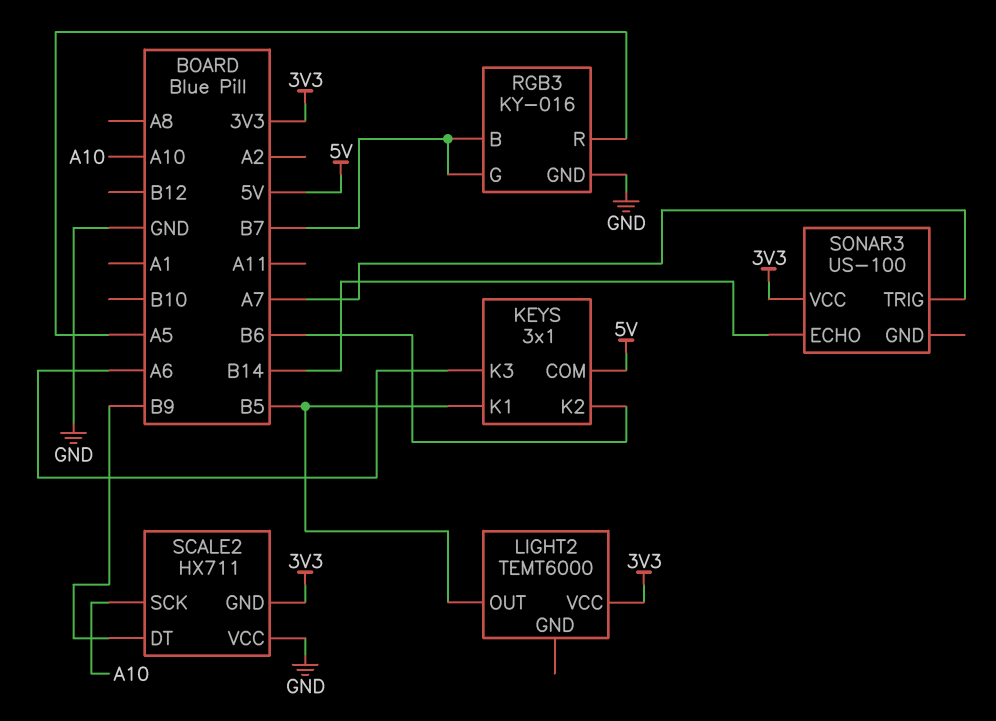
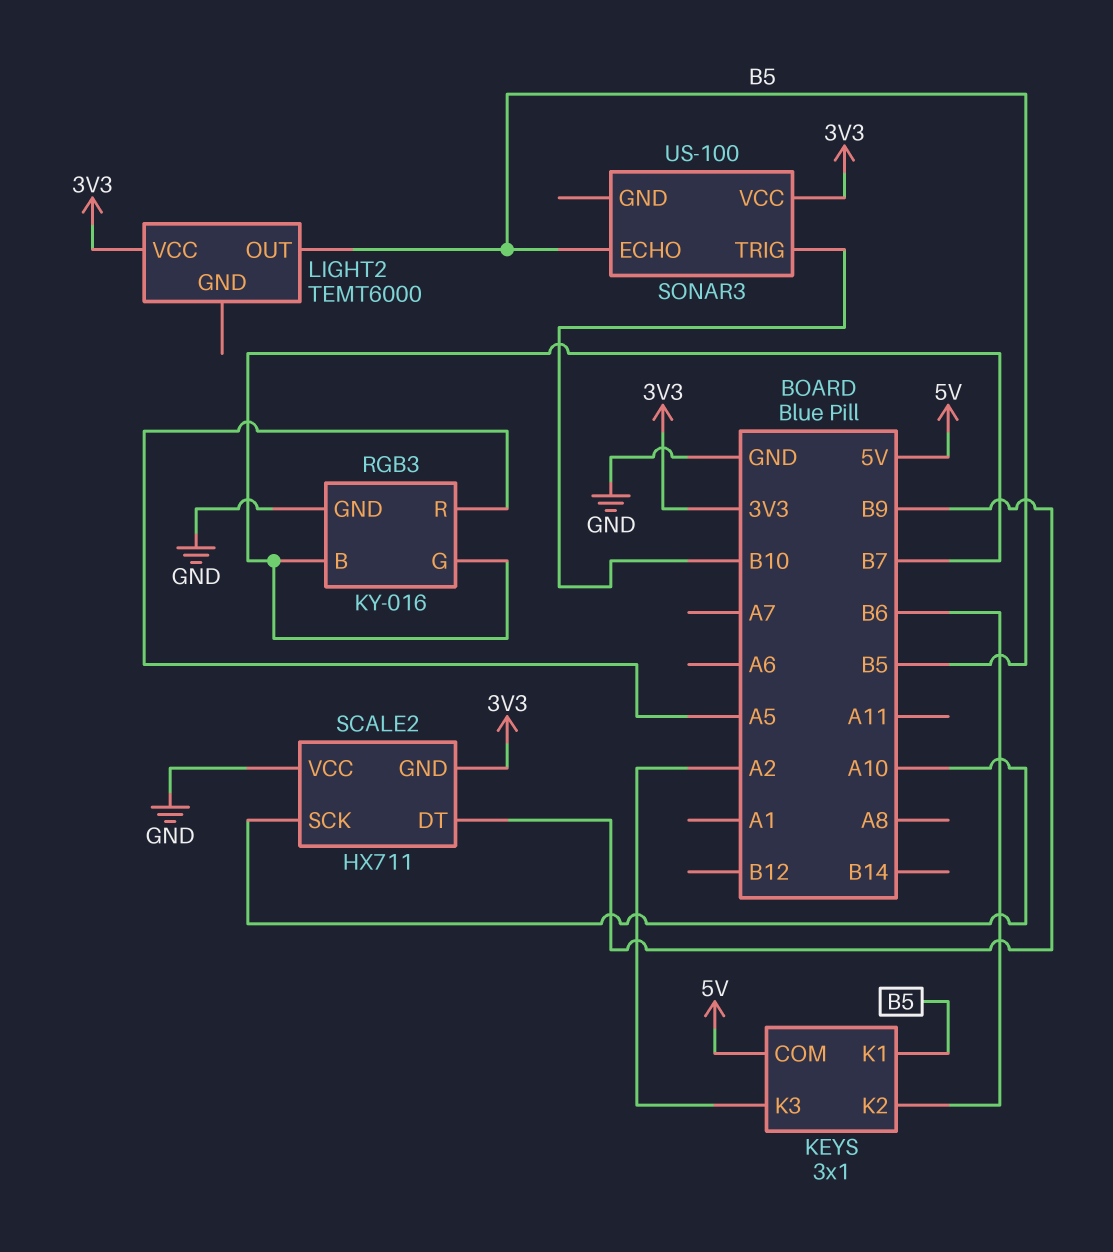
KEYS pin K3: A6 -> A2
SONAR3 pin ECHO: B14 -> B5
SONAR3 pin TRIG: A7 -> B10

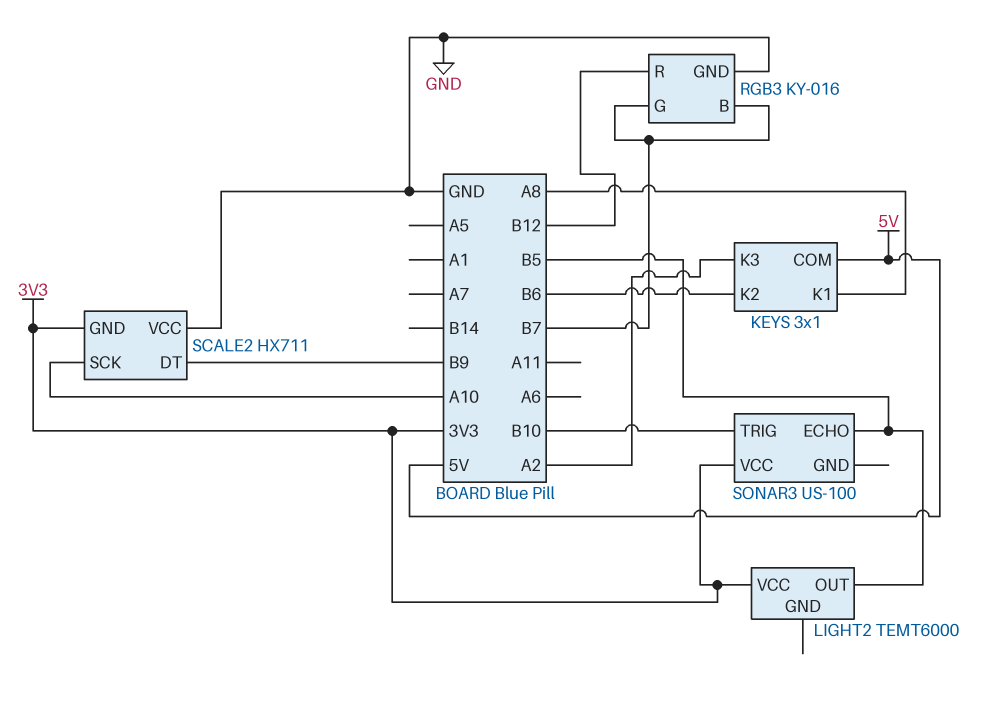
KEYS pin K1: B5 -> A8
RGB3 pin R: A5 -> B12

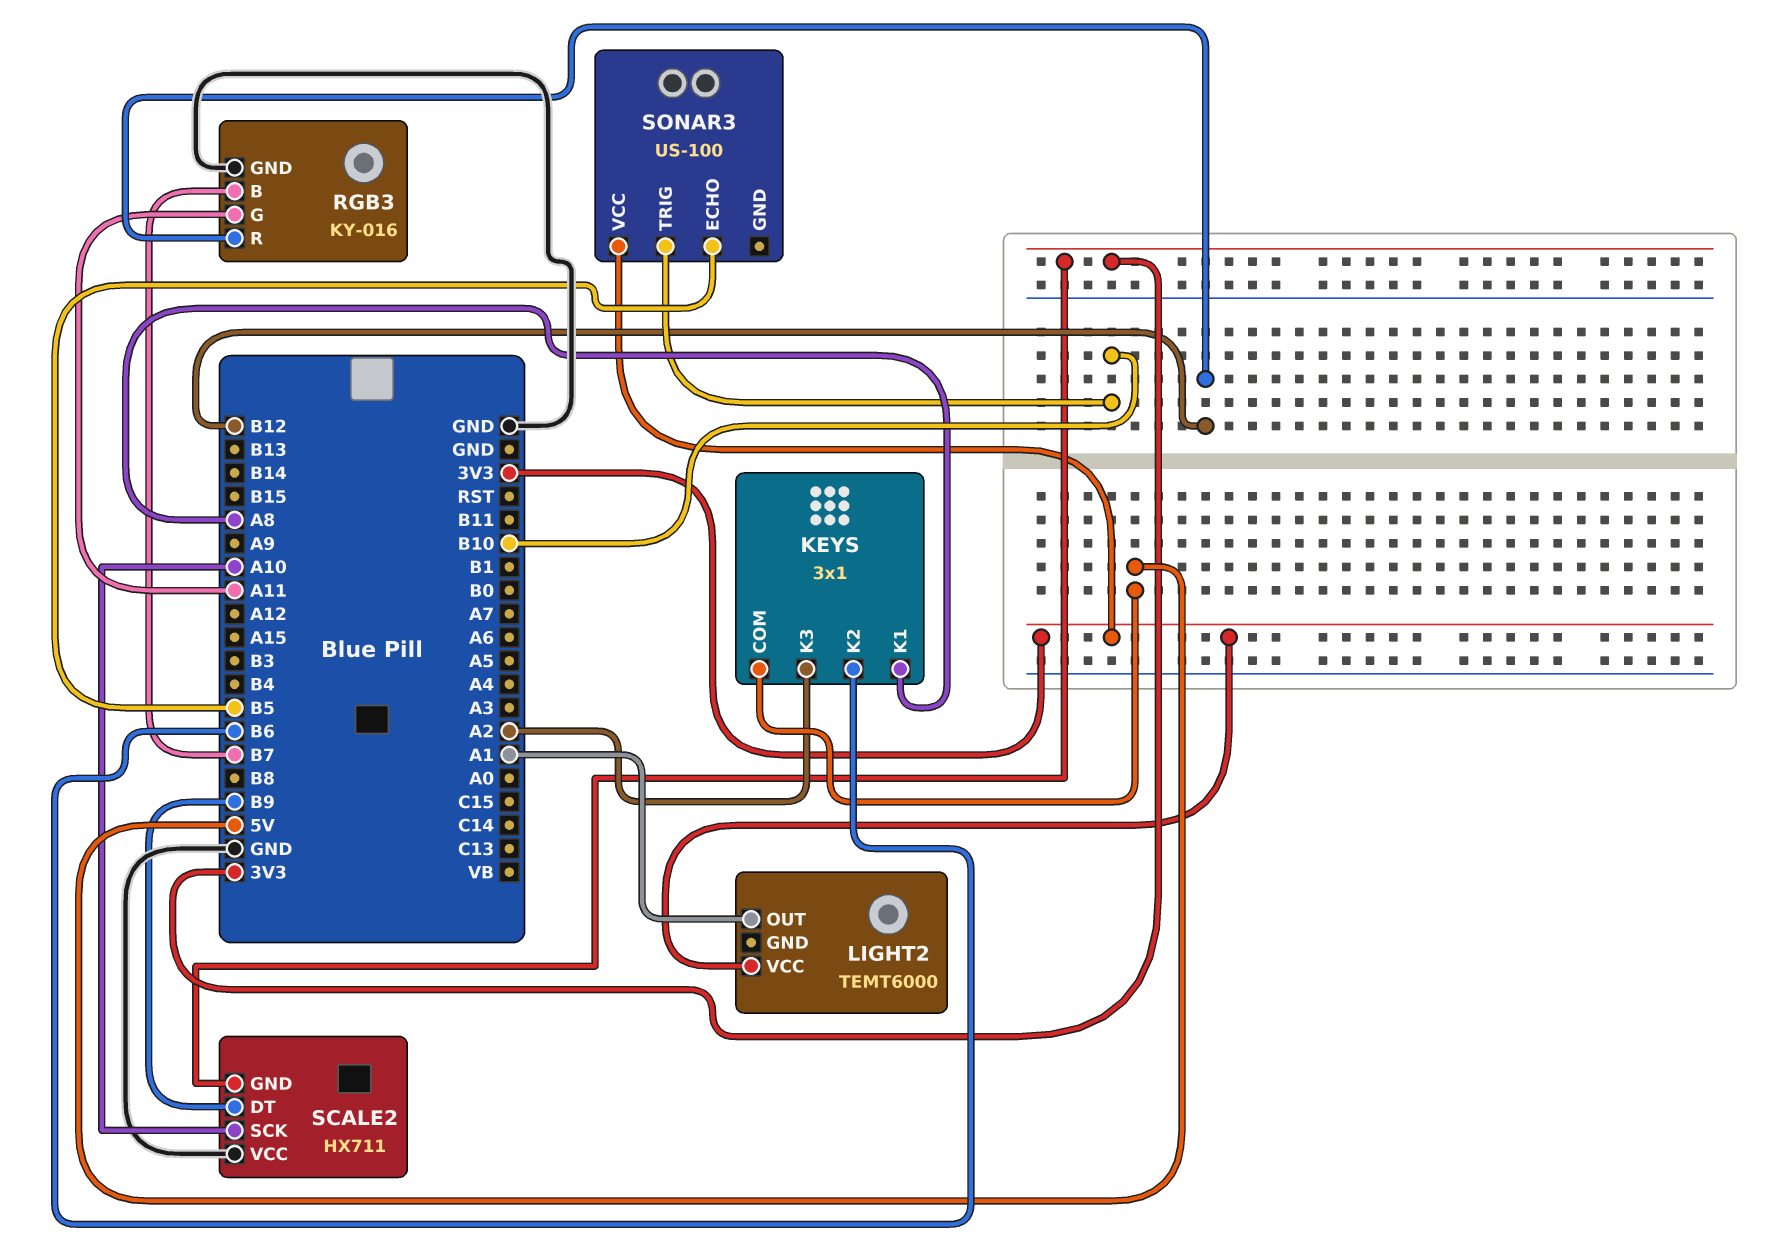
LIGHT2 pin OUT: B5 -> A1
RGB3 pin G: B7 -> A11

